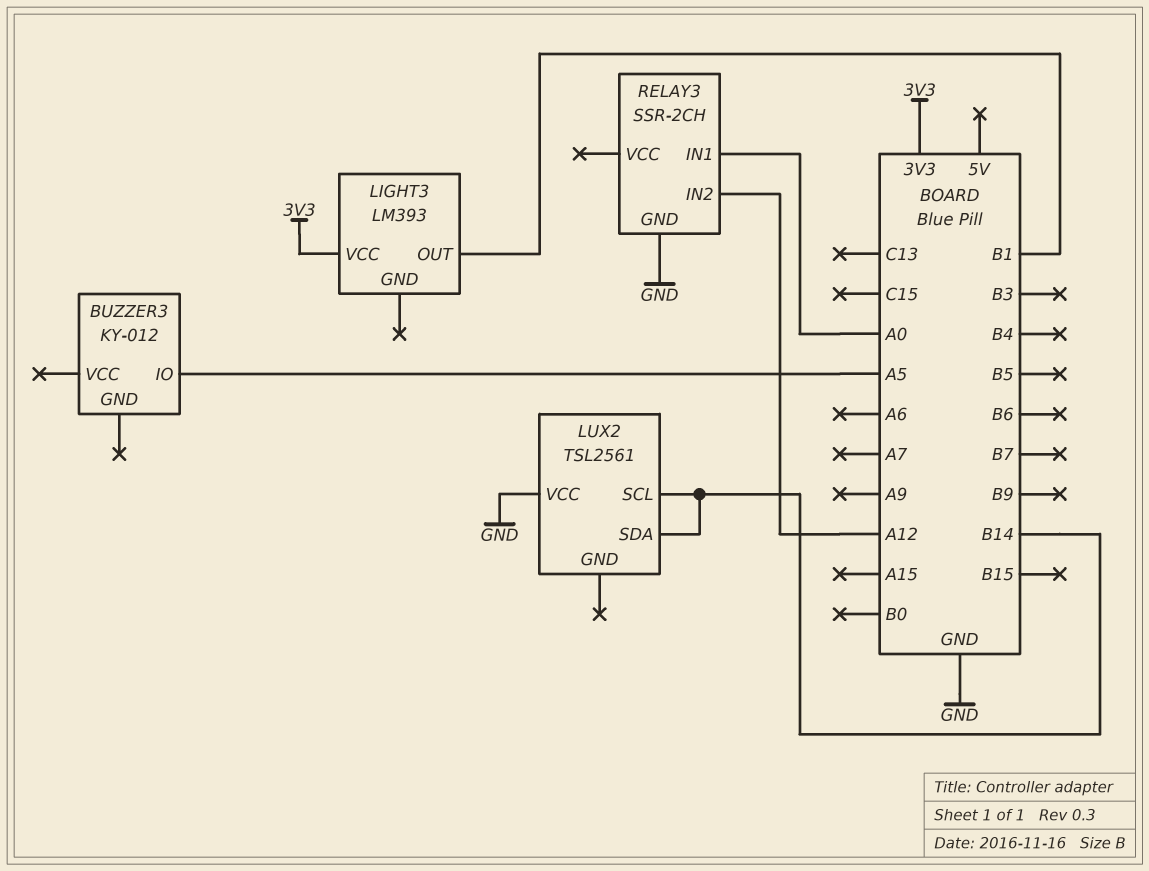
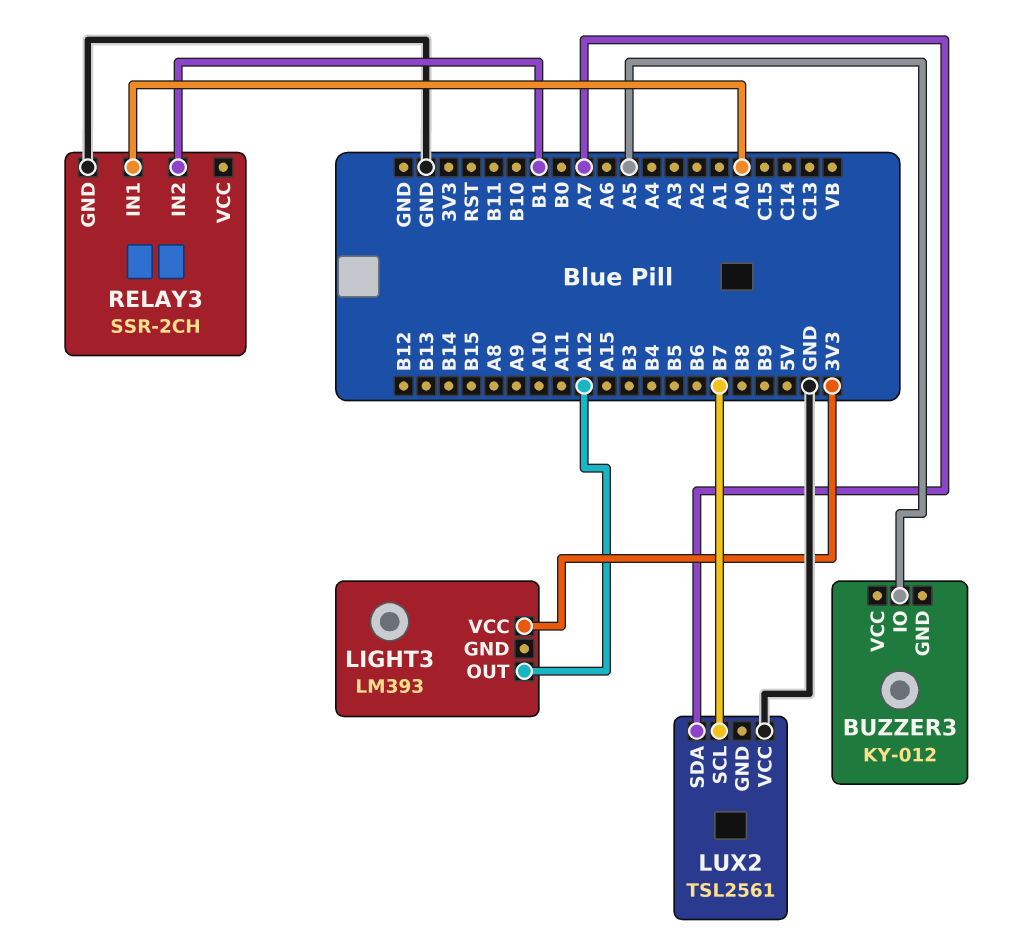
LIGHT3 pin OUT: B1 -> A12
LUX2 pin SCL: B14 -> B7
LUX2 pin SDA: B14 -> A7
RELAY3 pin IN2: A12 -> B1

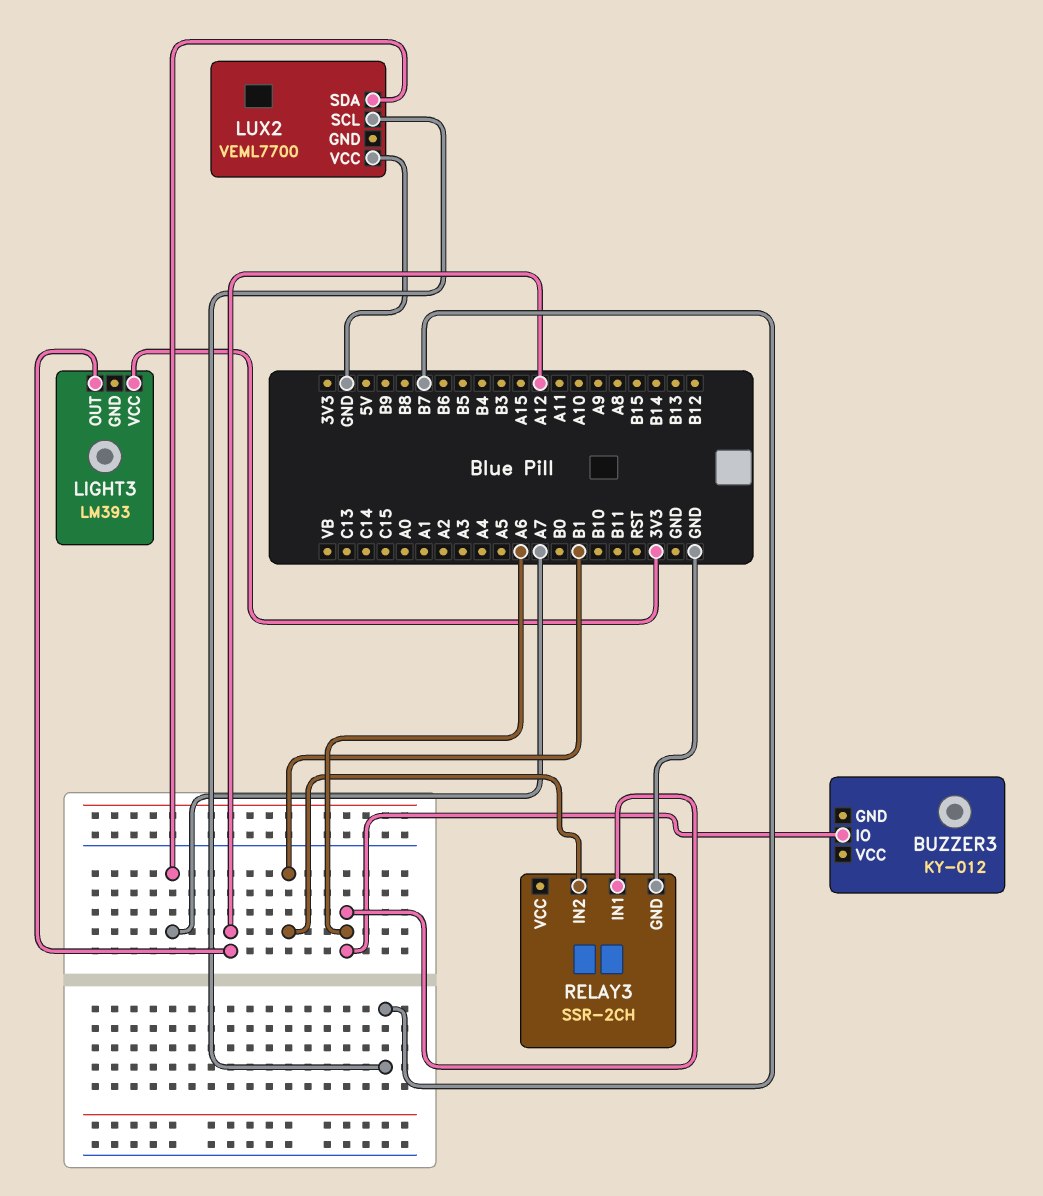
BUZZER3 pin IO: A5 -> A6
LUX2: TSL2561 -> VEML7700
RELAY3 pin IN1: A0 -> A6

